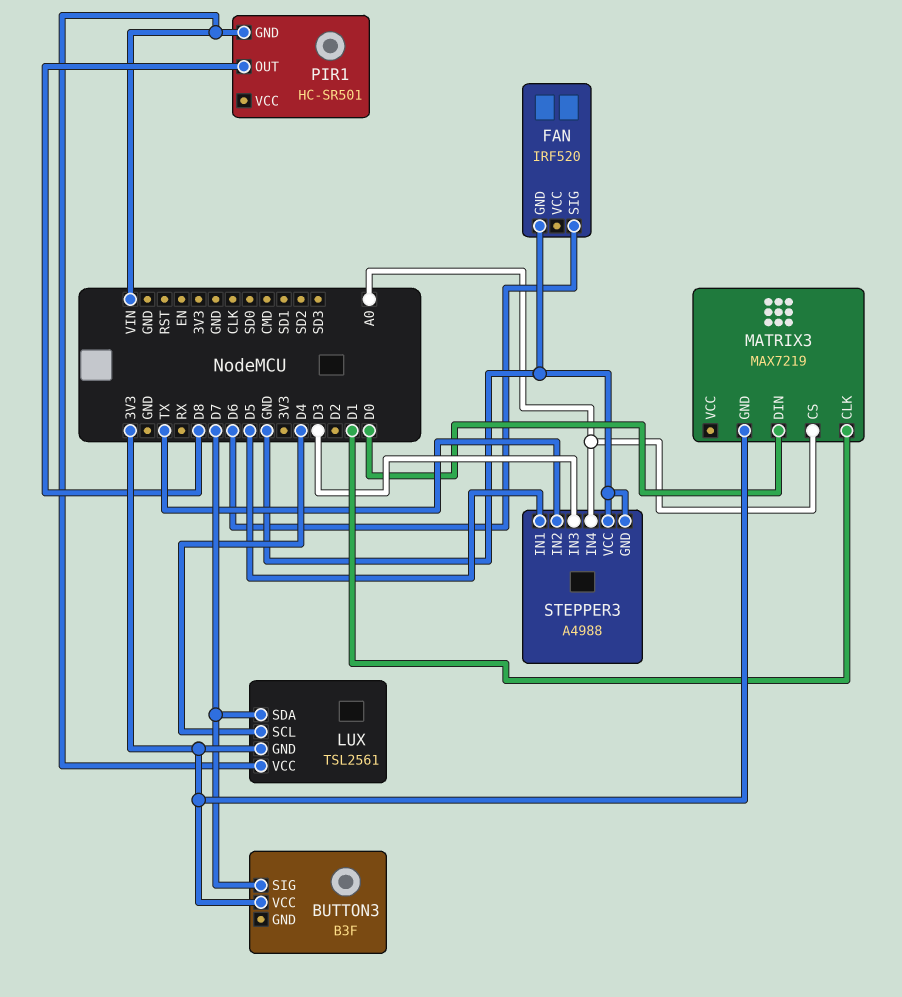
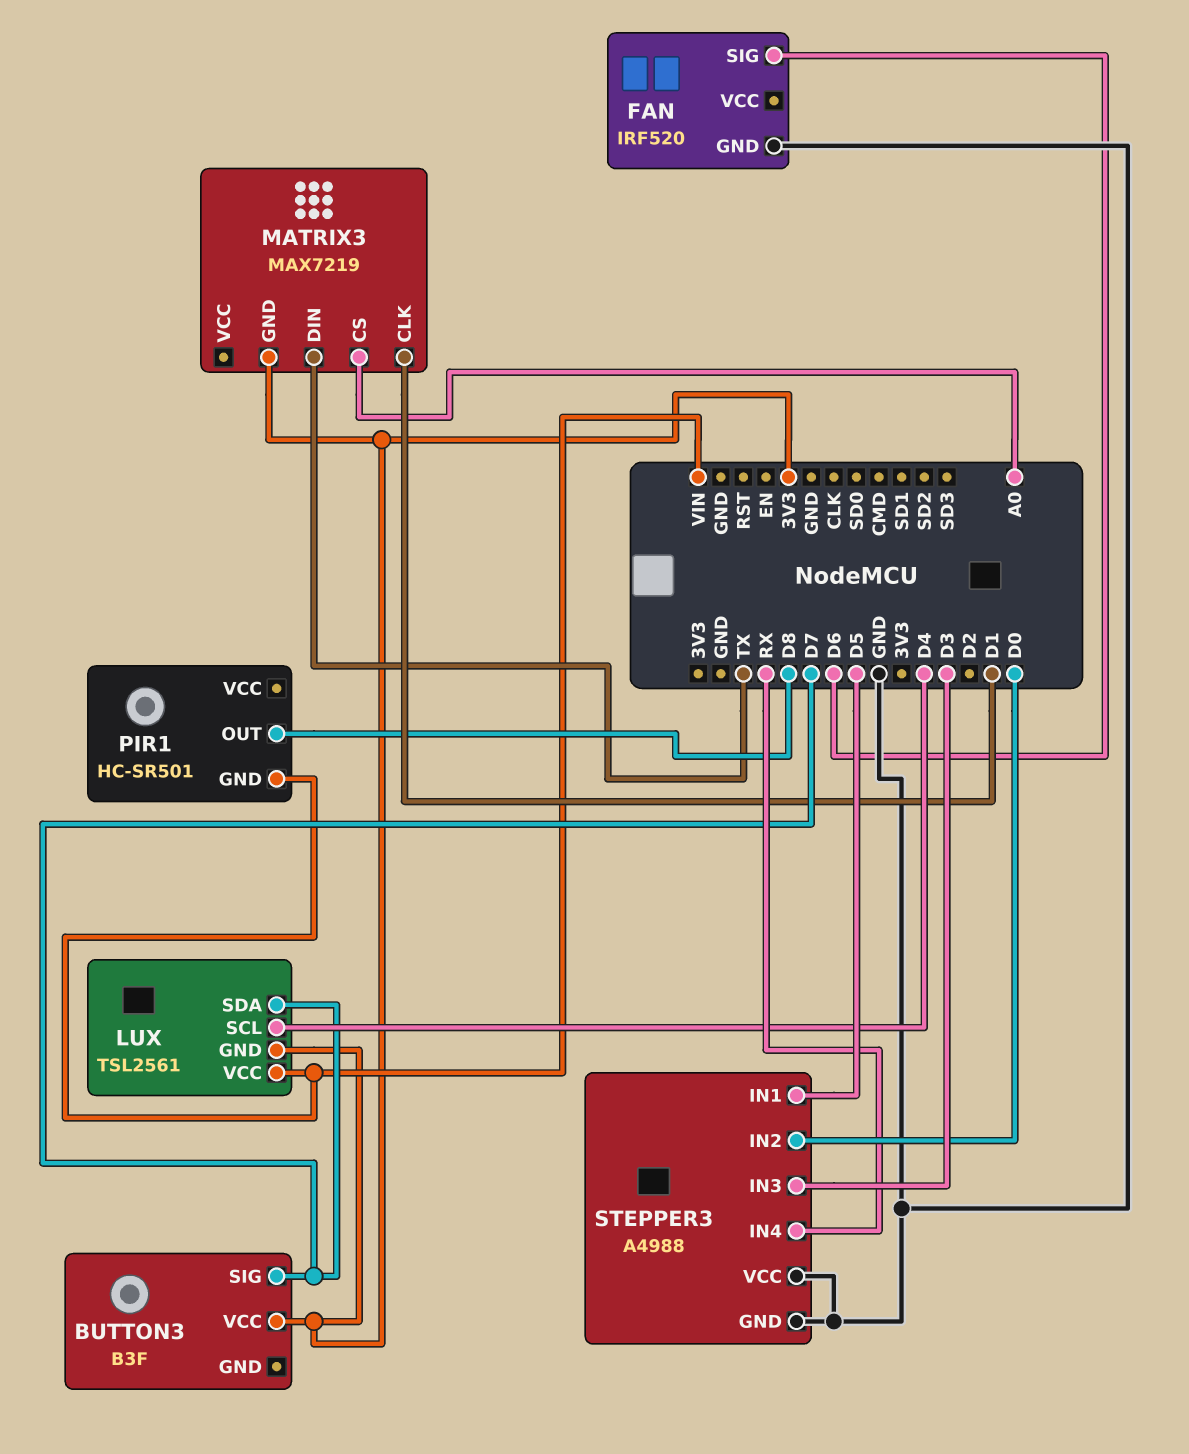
MATRIX3 pin DIN: D0 -> TX
STEPPER3 pin IN2: TX -> D0
STEPPER3 pin IN4: A0 -> RX

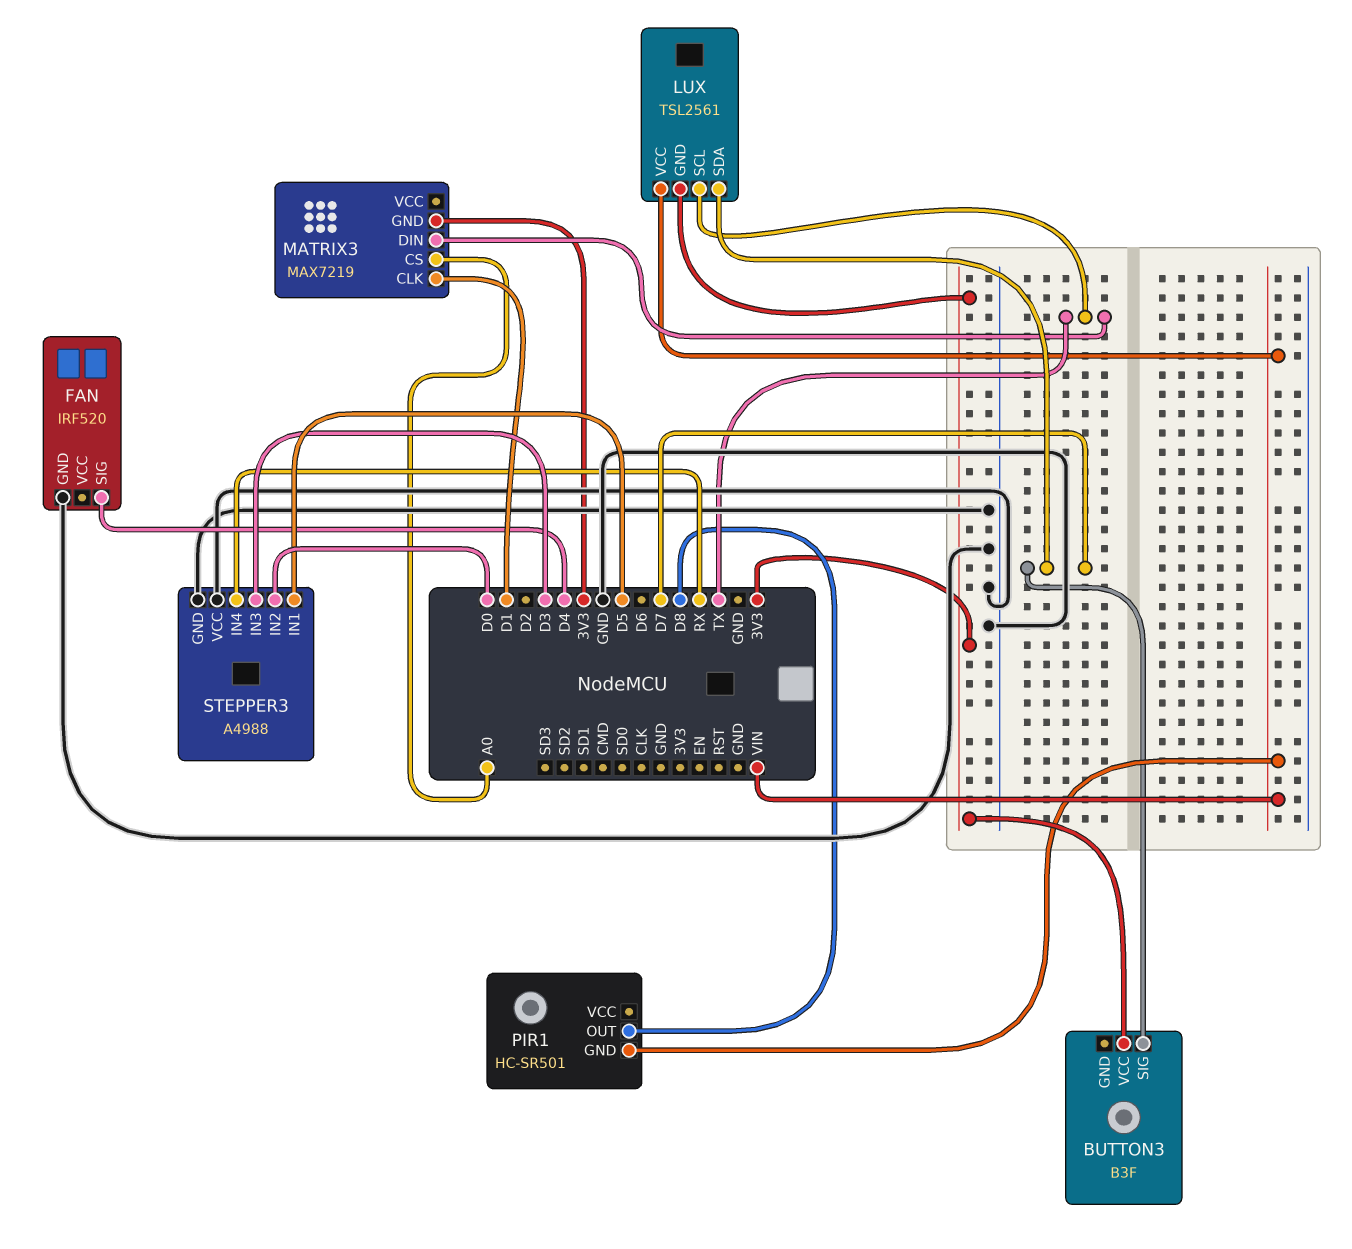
FAN pin SIG: D6 -> D4
LUX pin SCL: D4 -> TX

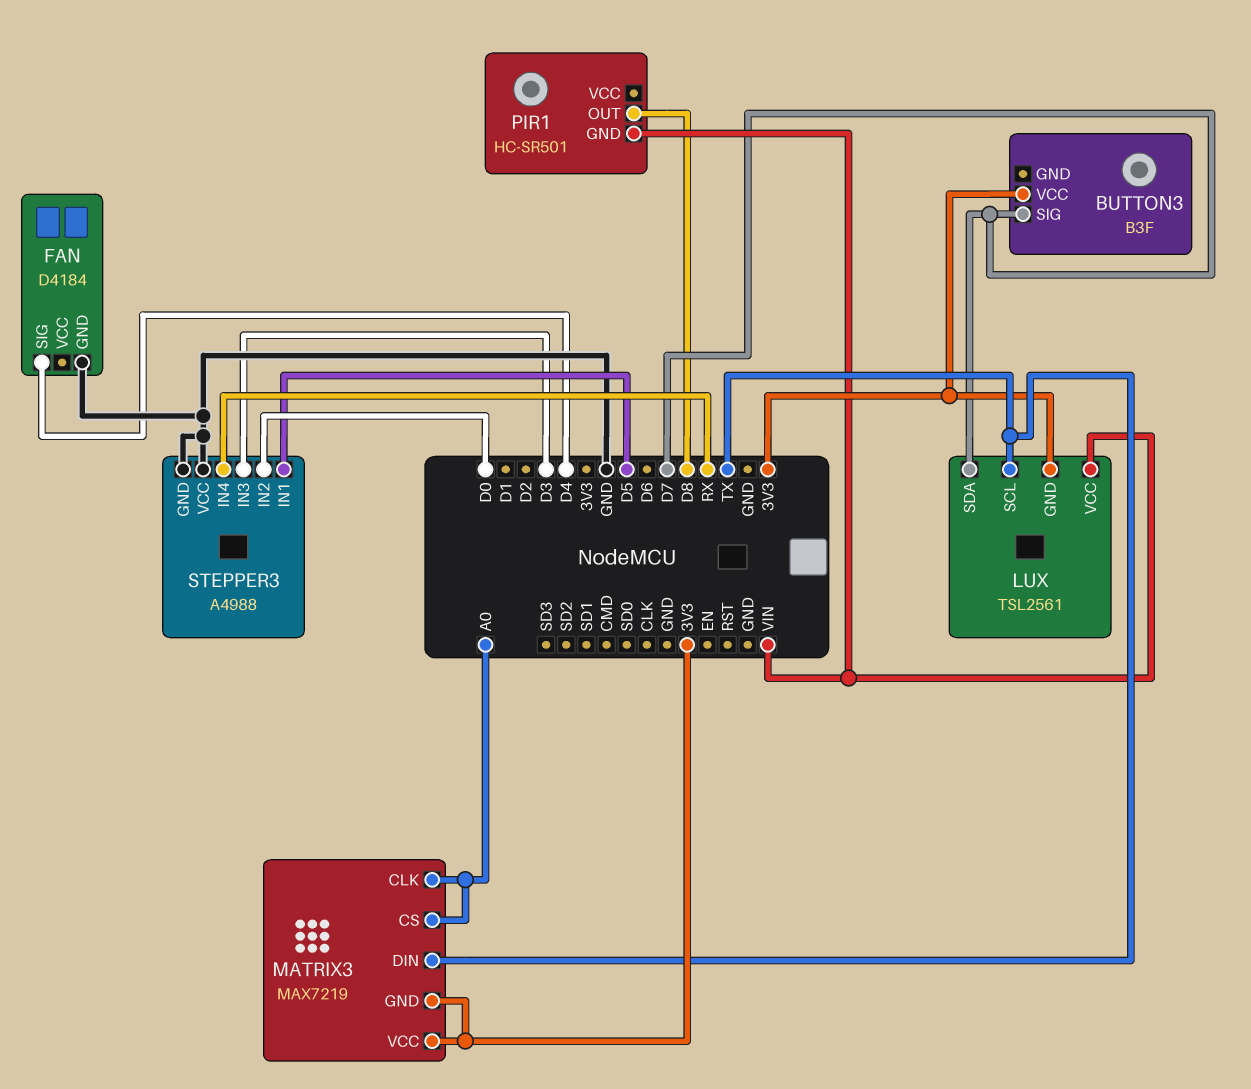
FAN: IRF520 -> D4184
MATRIX3 pin CLK: D1 -> A0
MATRIX3 pin VCC: none -> 3V3

